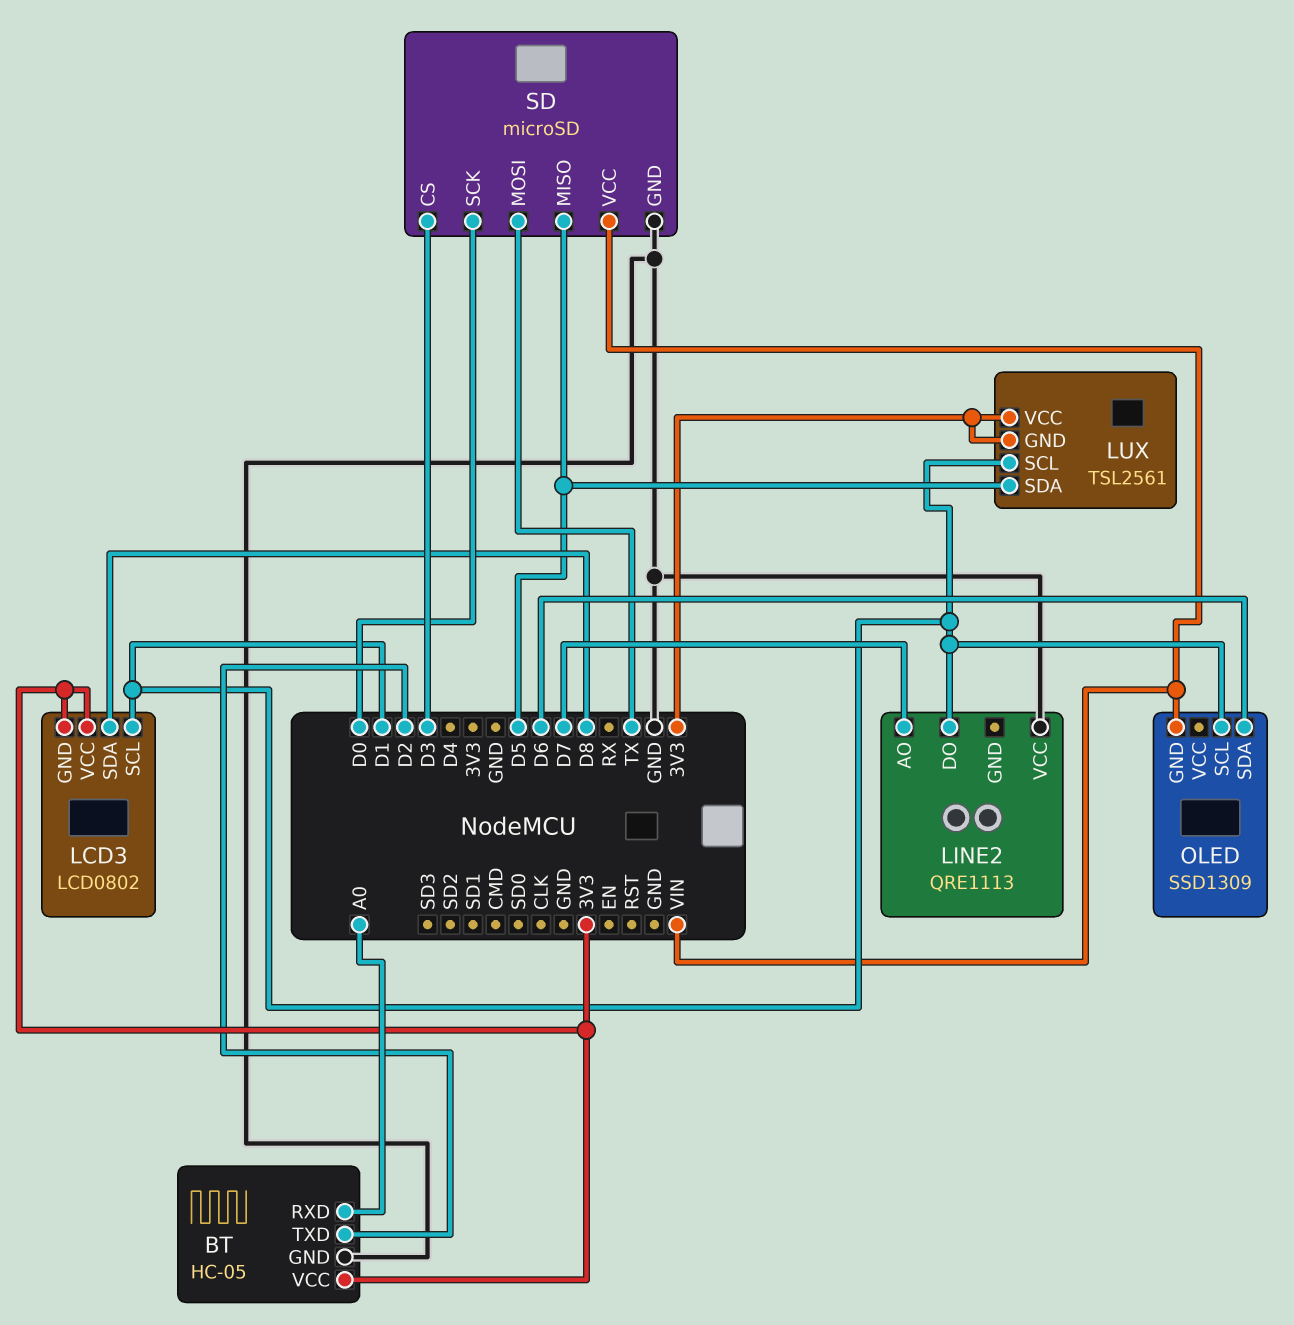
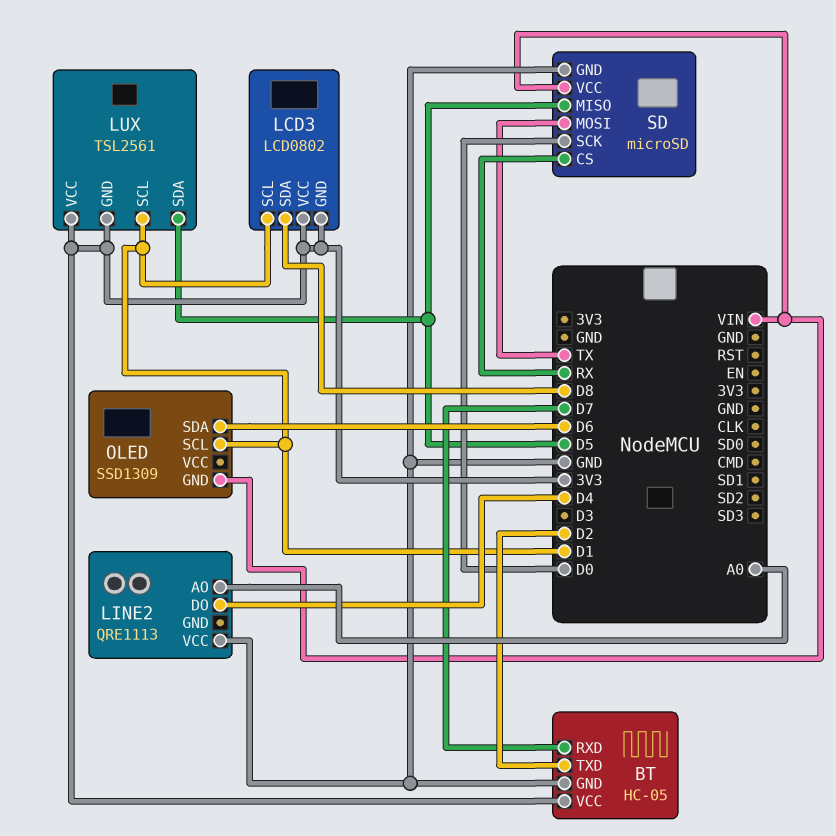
BT pin RXD: A0 -> D7
LINE2 pin AO: D7 -> A0
LINE2 pin DO: D1 -> D4
SD pin CS: D3 -> RX

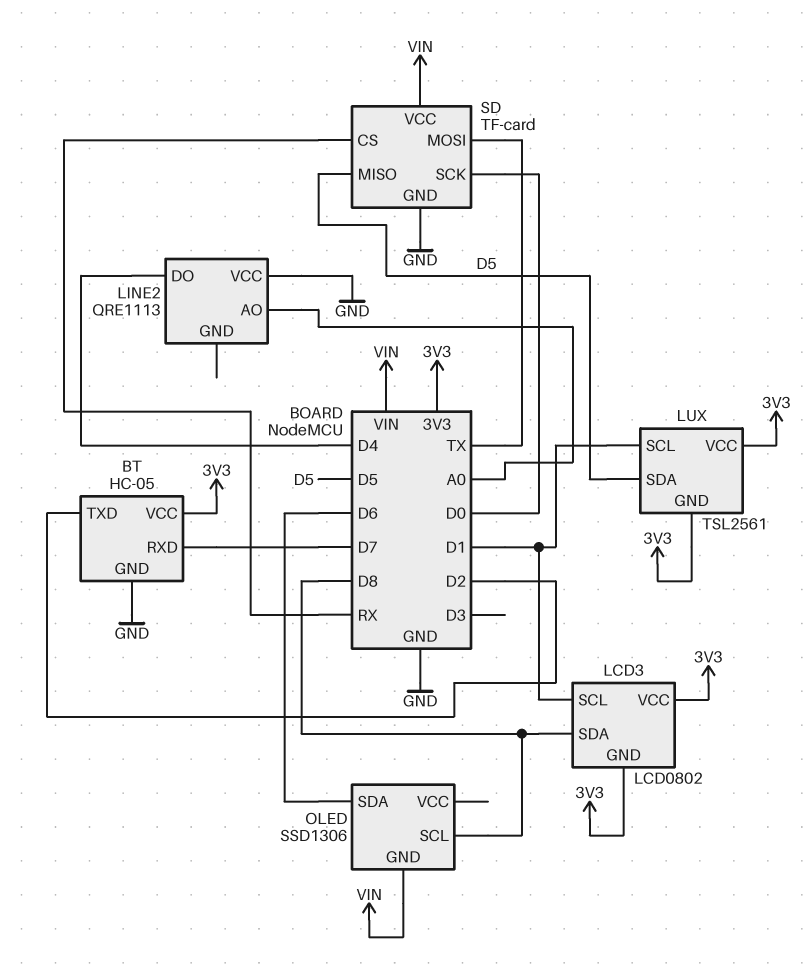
OLED: SSD1309 -> SSD1306
OLED pin SCL: D1 -> D8
SD: microSD -> TF-card

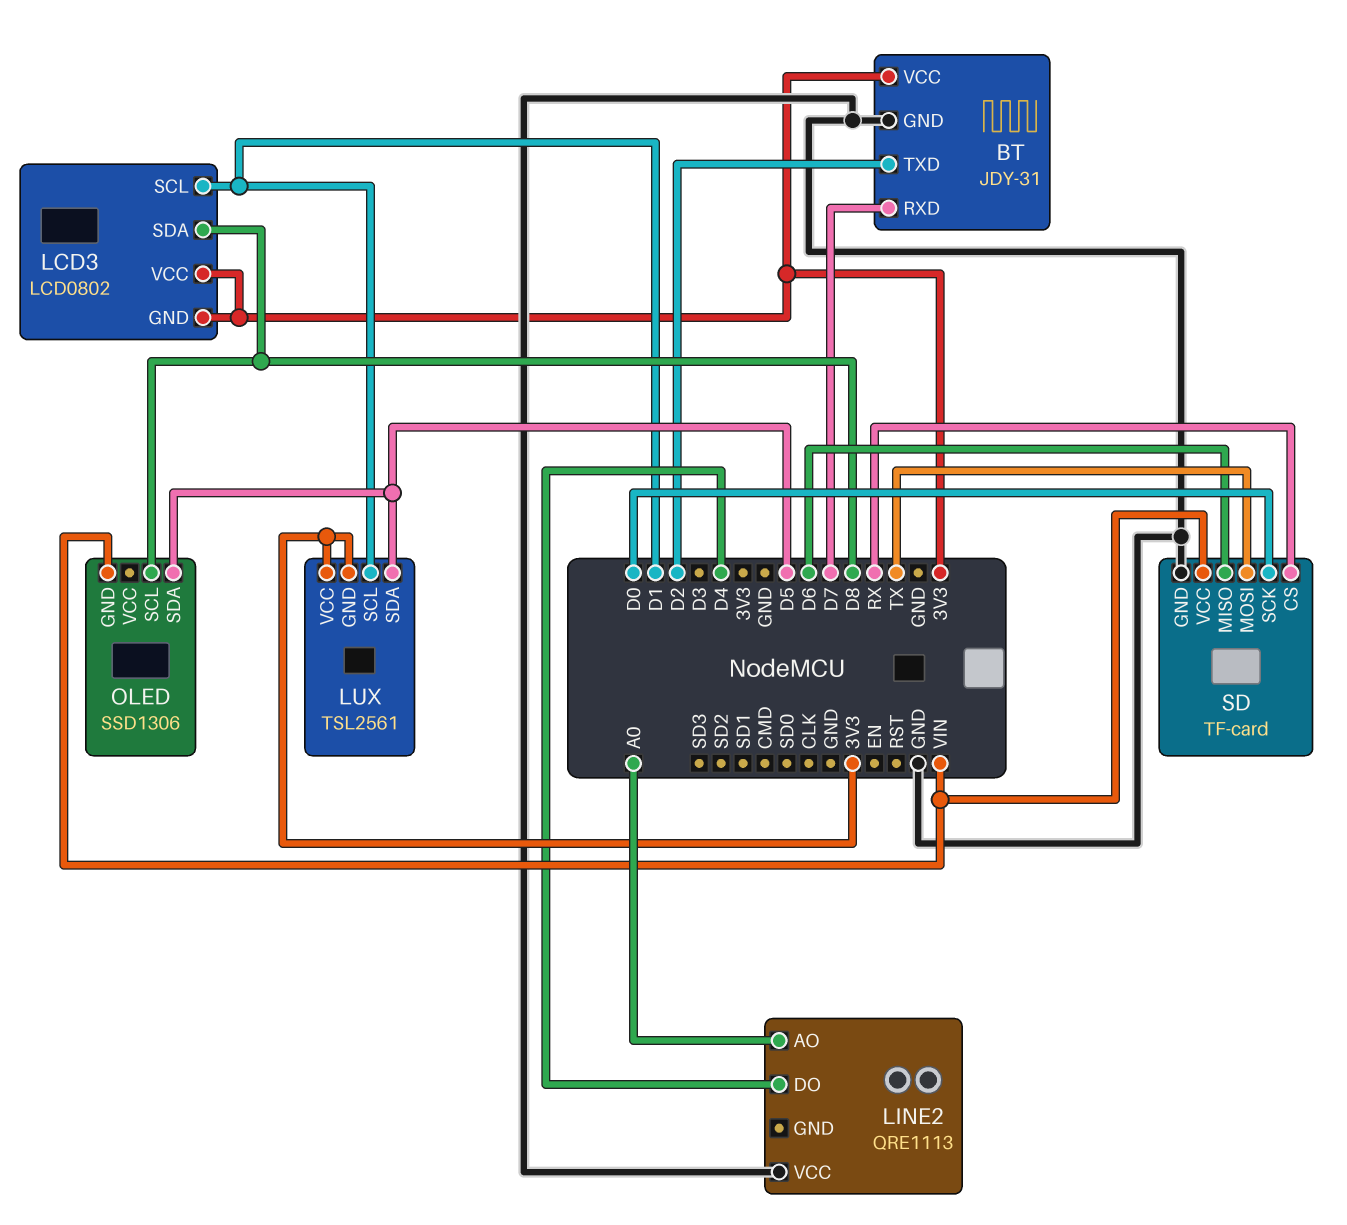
BT: HC-05 -> JDY-31
OLED pin SDA: D6 -> D5
SD pin MISO: D5 -> D6

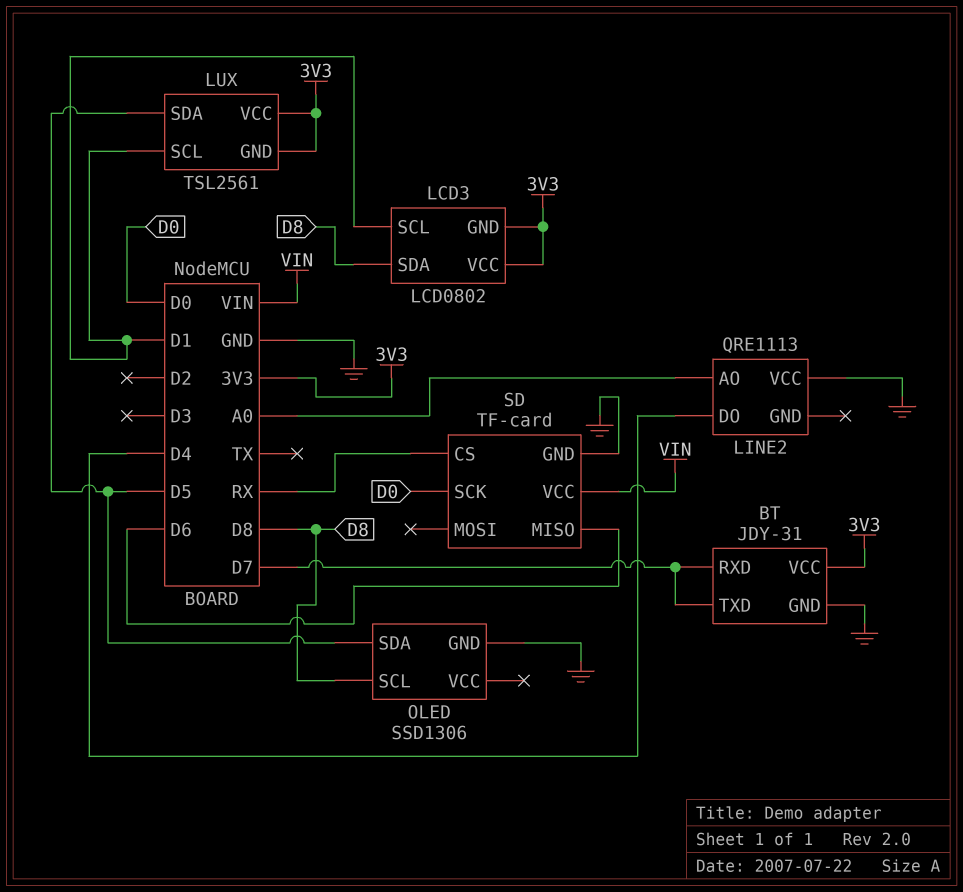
BT pin TXD: D2 -> D7
OLED pin GND: VIN -> GND
SD pin MOSI: TX -> none

